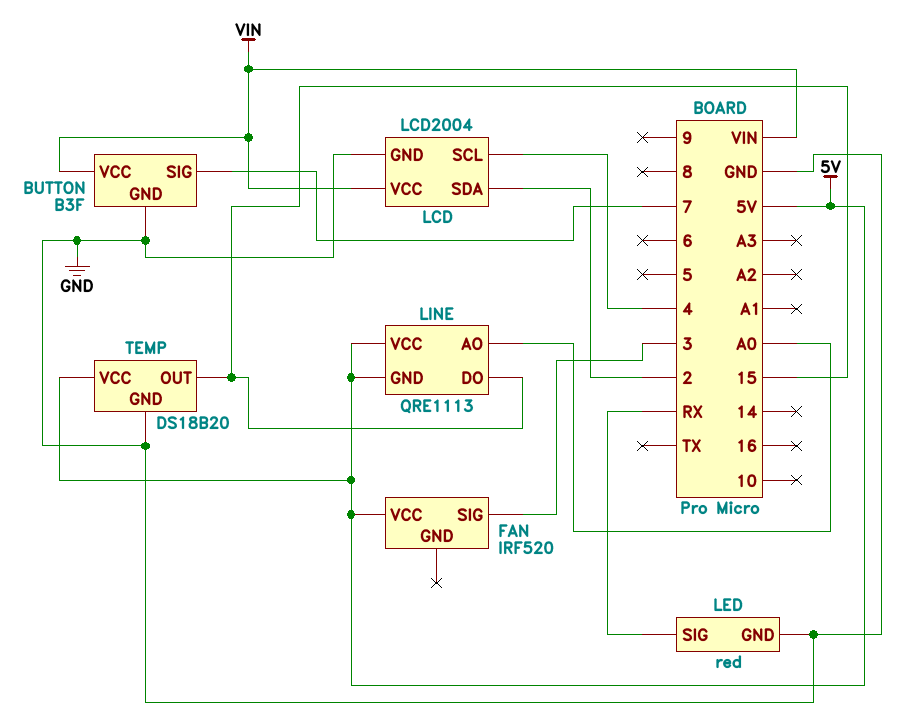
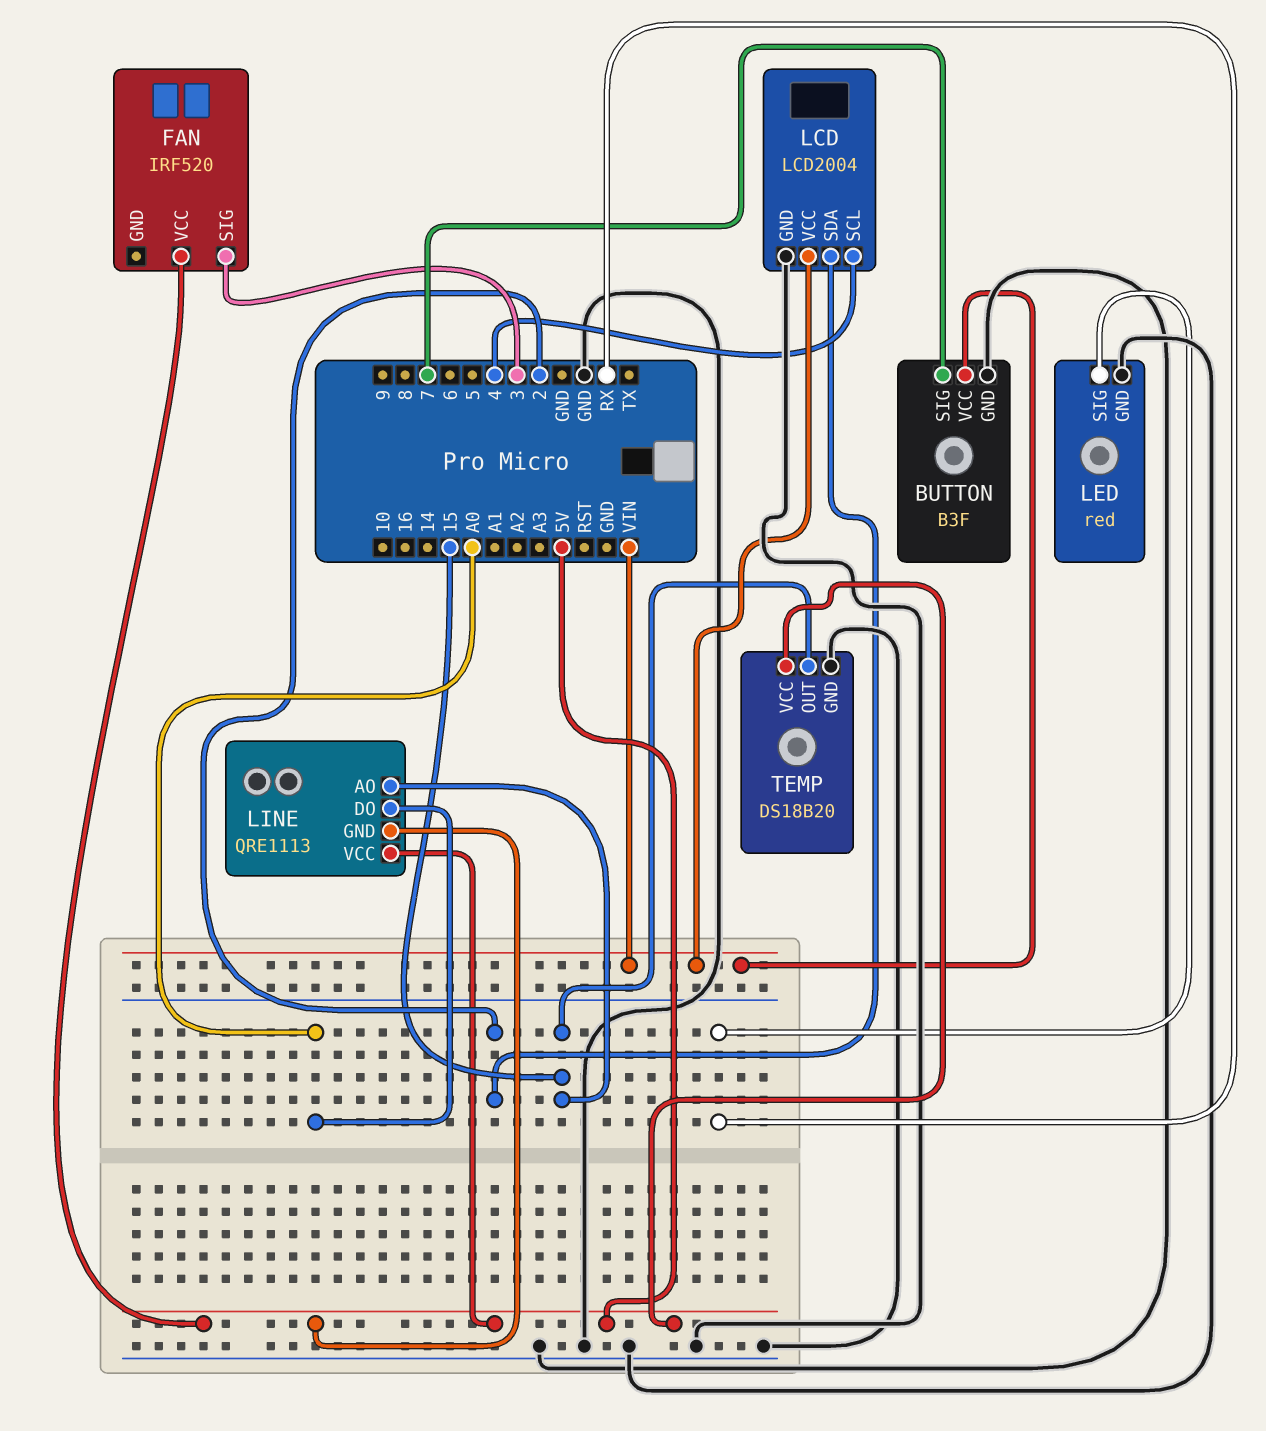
LINE pin AO: A0 -> 15
LINE pin DO: 15 -> A0

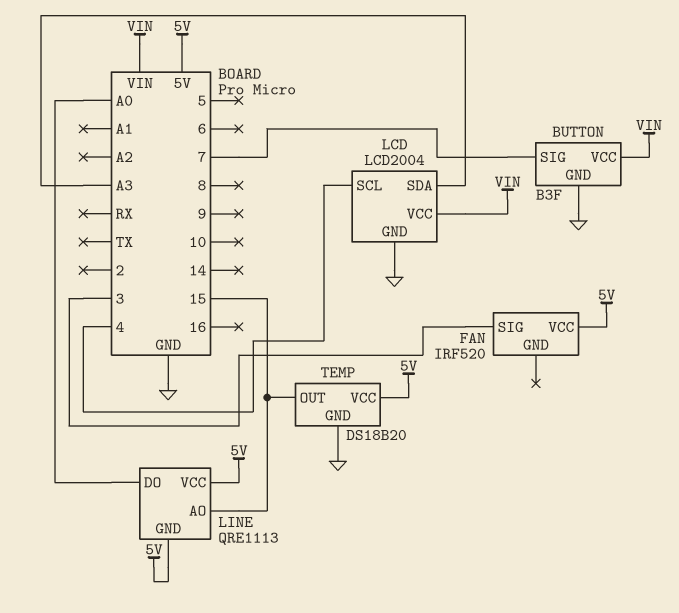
LCD pin SDA: 2 -> A3
LED: red -> none
LED pin GND: GND -> none
LED pin SIG: RX -> none

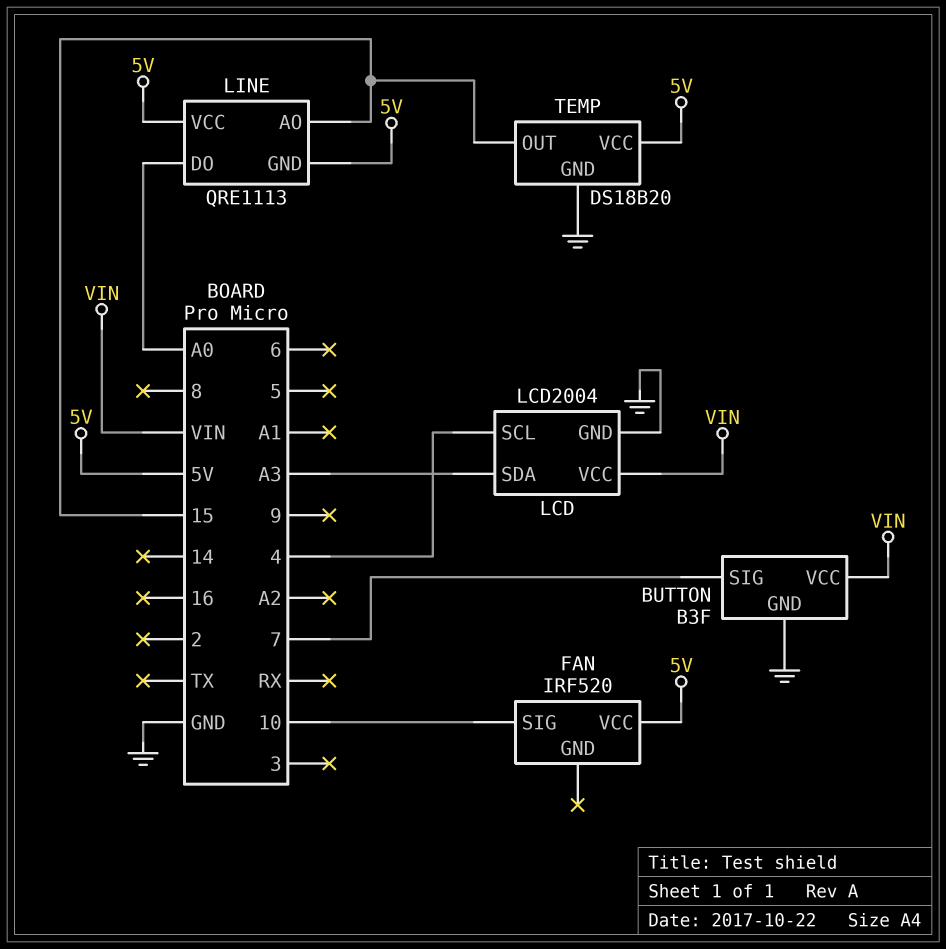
FAN pin SIG: 3 -> 10

